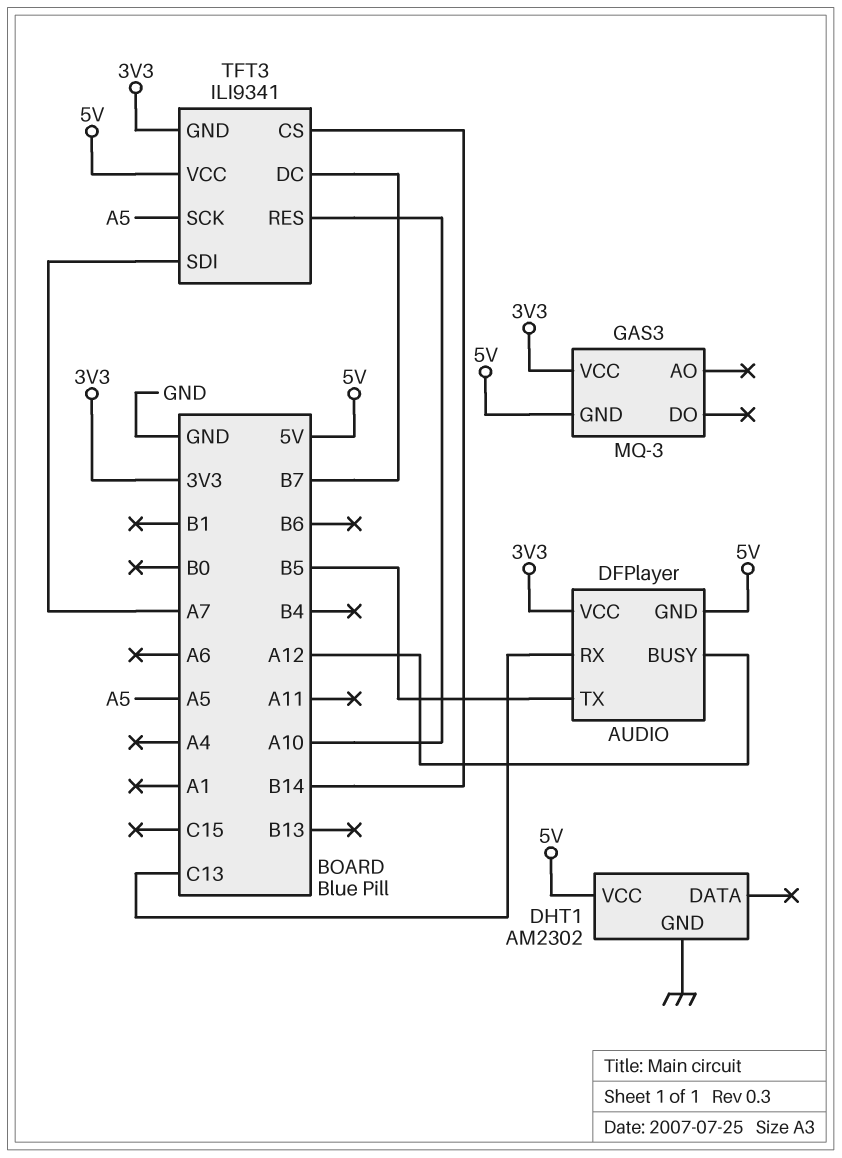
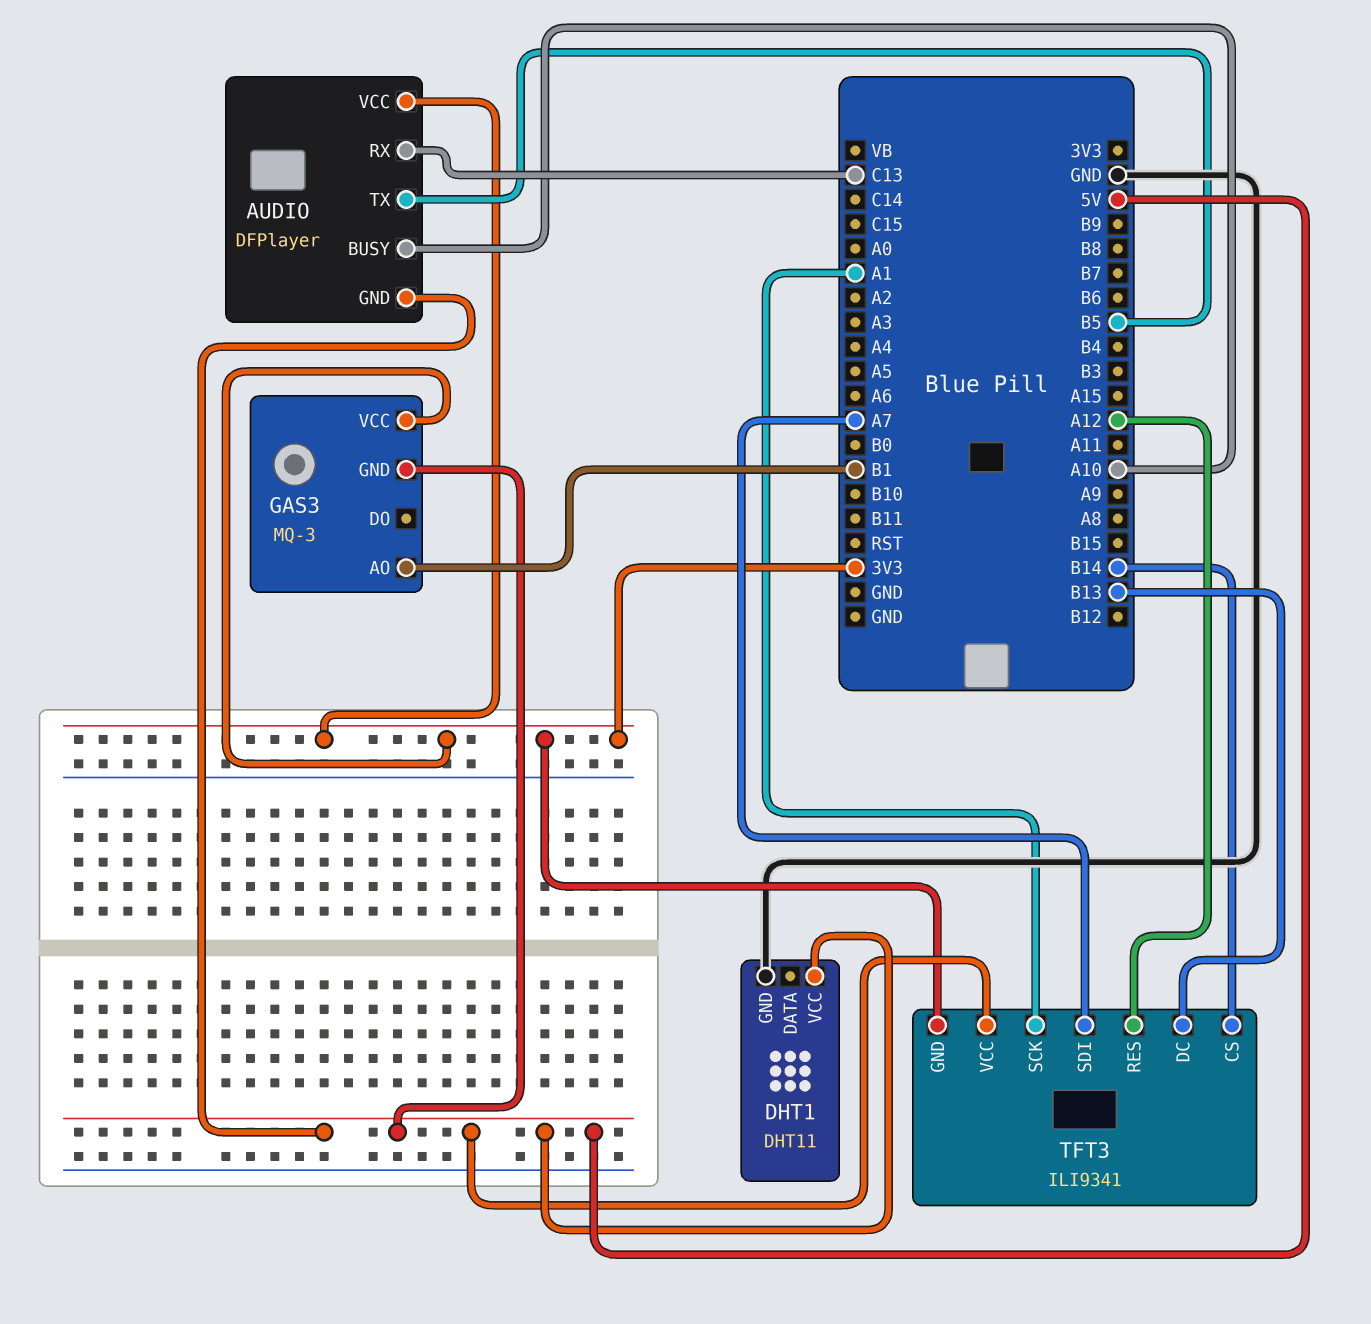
AUDIO pin BUSY: A12 -> A10
DHT1: AM2302 -> DHT11
GAS3 pin AO: none -> B1
TFT3 pin DC: B7 -> B13
TFT3 pin RES: A10 -> A12
TFT3 pin SCK: A5 -> A1

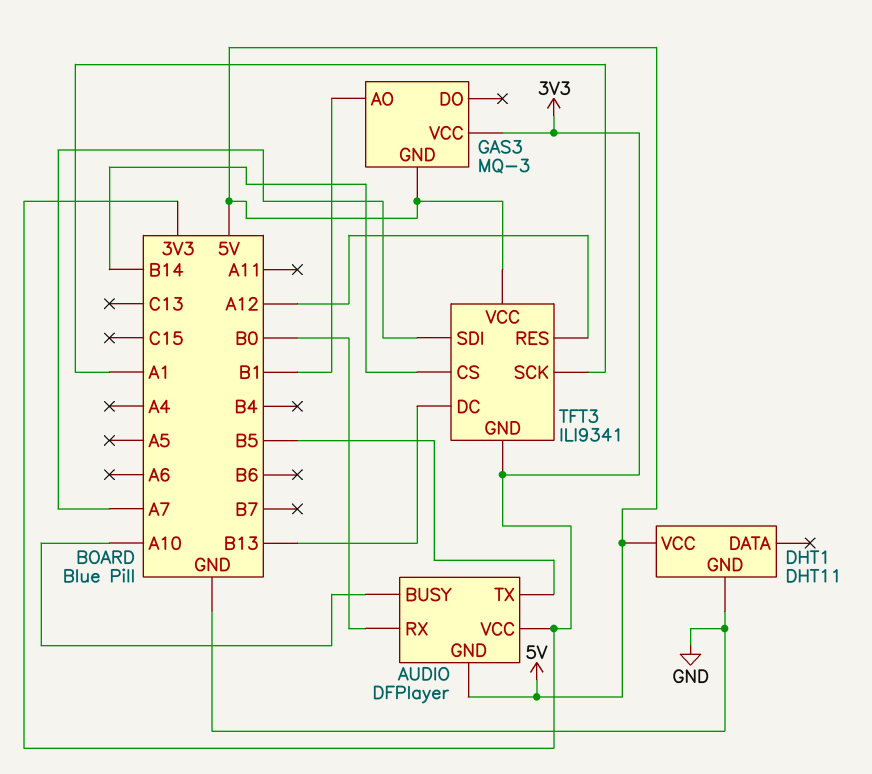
AUDIO pin RX: C13 -> B0

